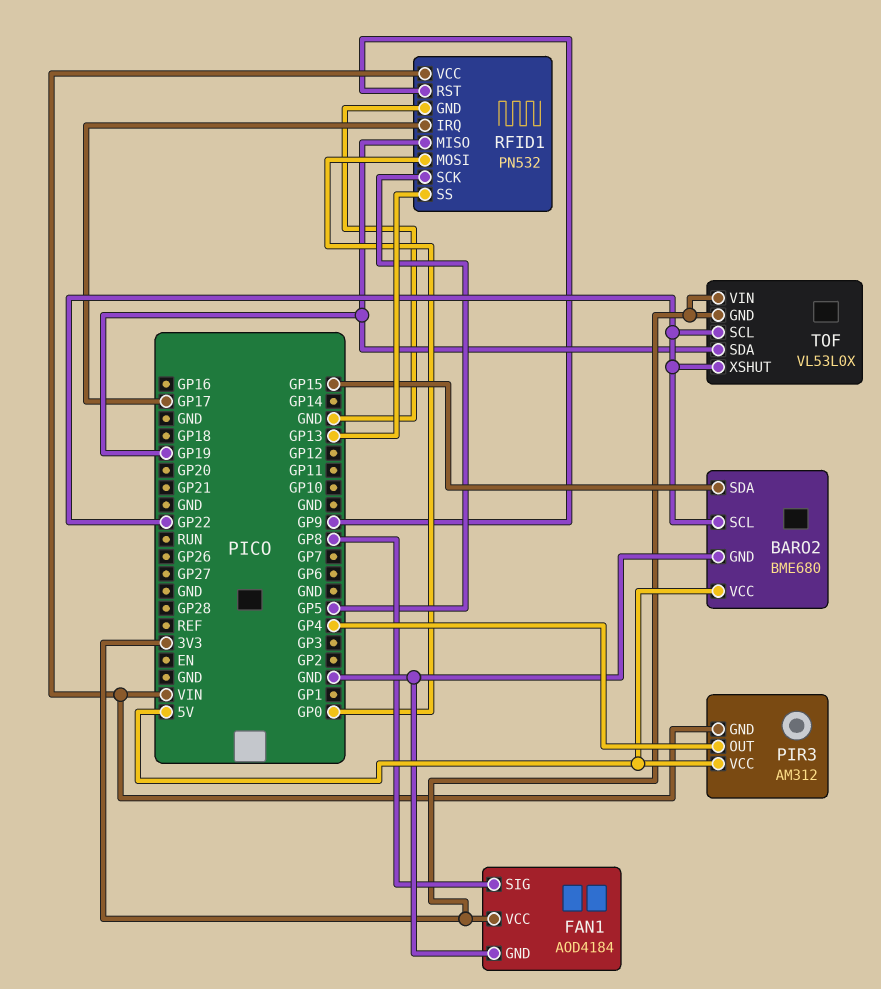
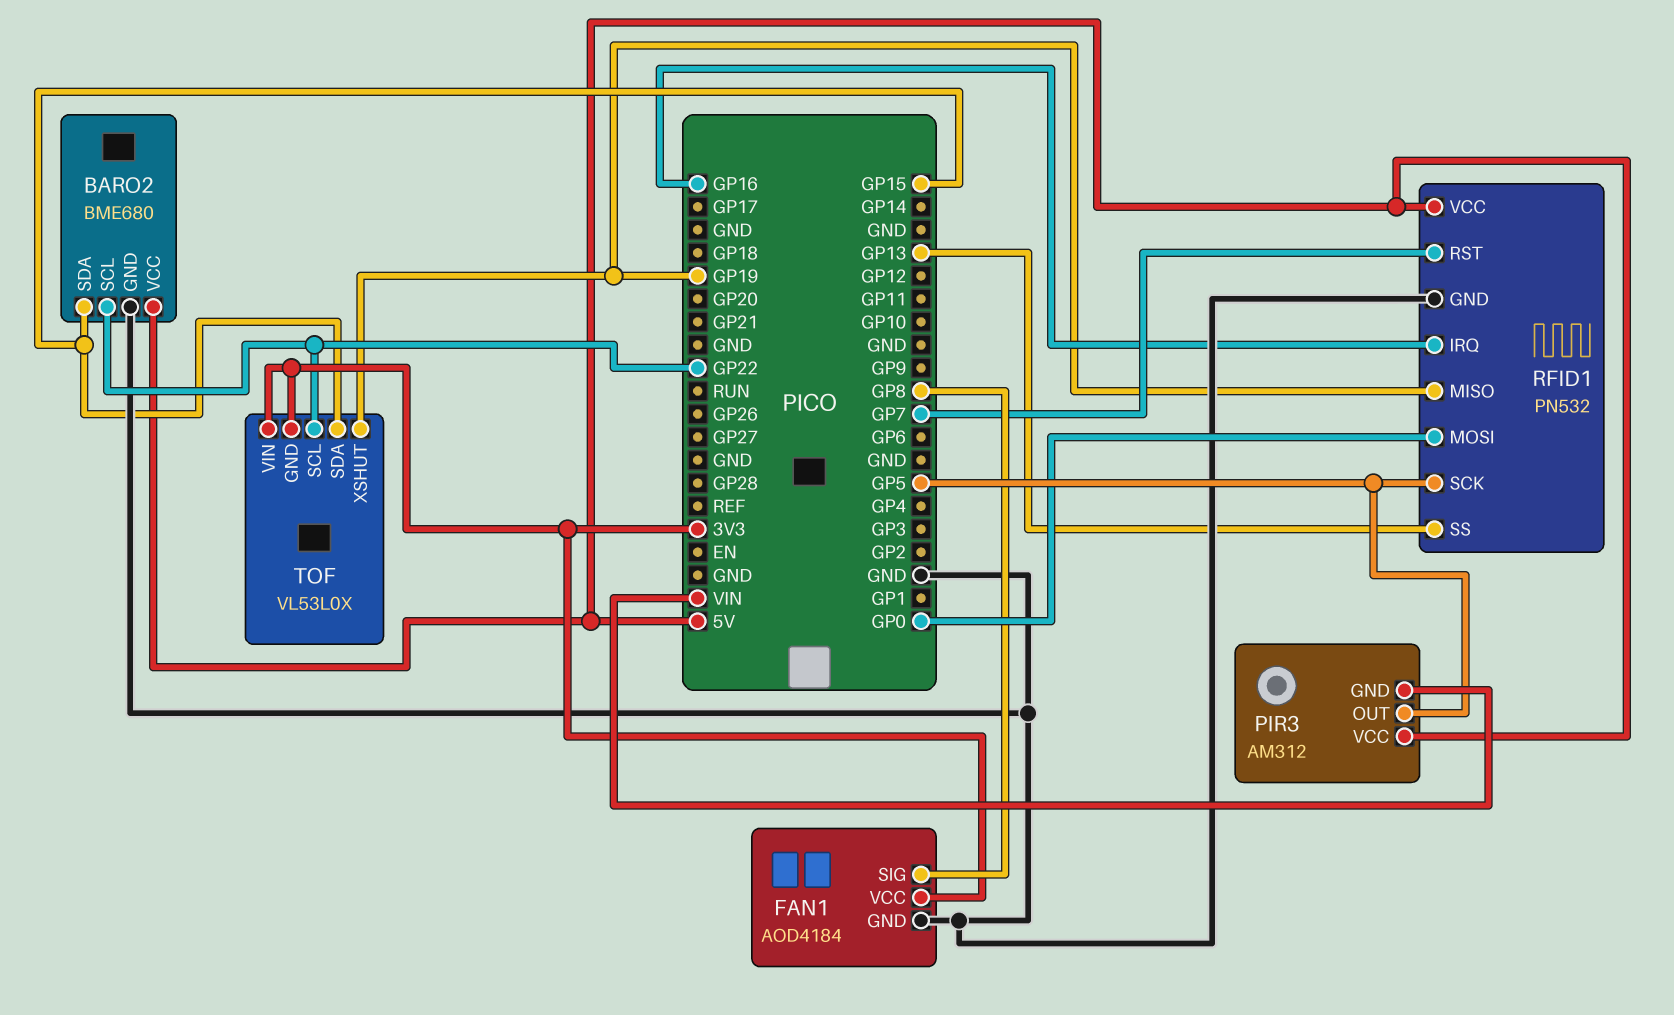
PIR3 pin OUT: GP4 -> GP5
RFID1 pin IRQ: GP17 -> GP16
RFID1 pin RST: GP9 -> GP7
RFID1 pin VCC: VIN -> 5V
TOF pin SDA: GP19 -> GP15
TOF pin XSHUT: GP22 -> GP19

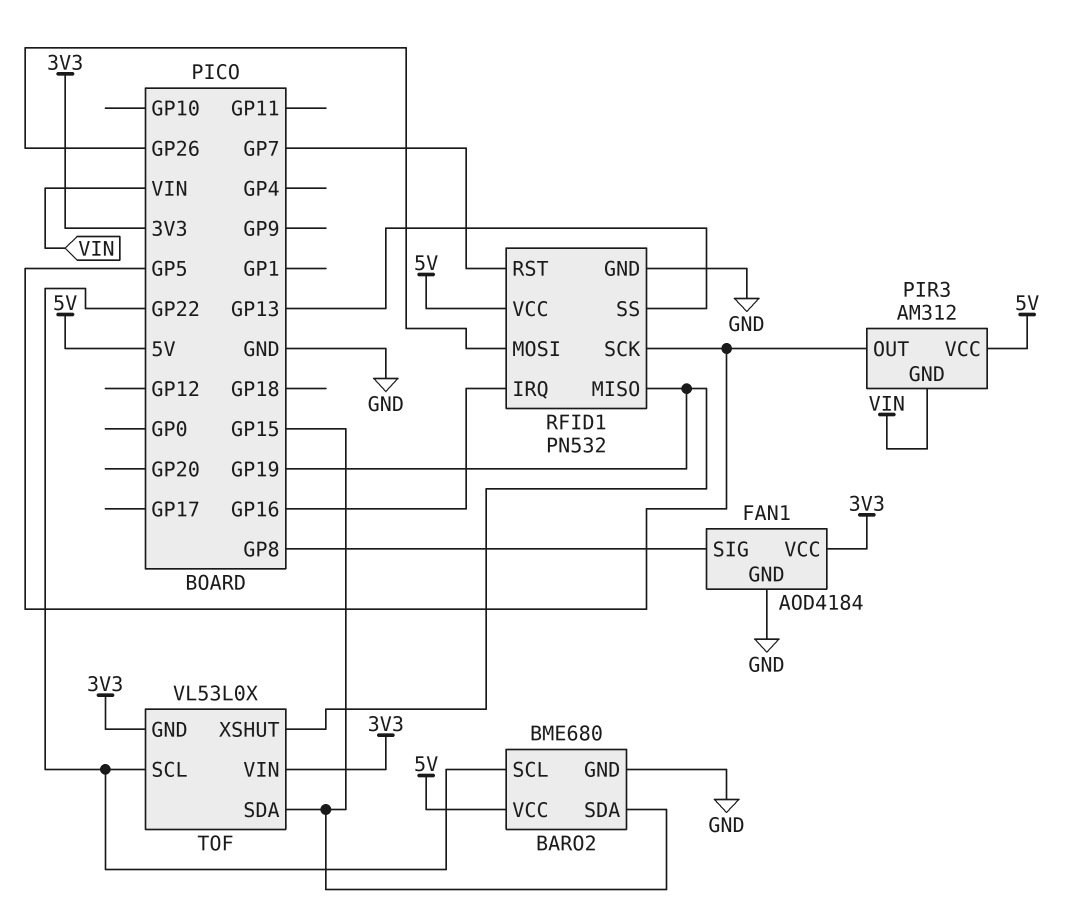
RFID1 pin MOSI: GP0 -> GP26

